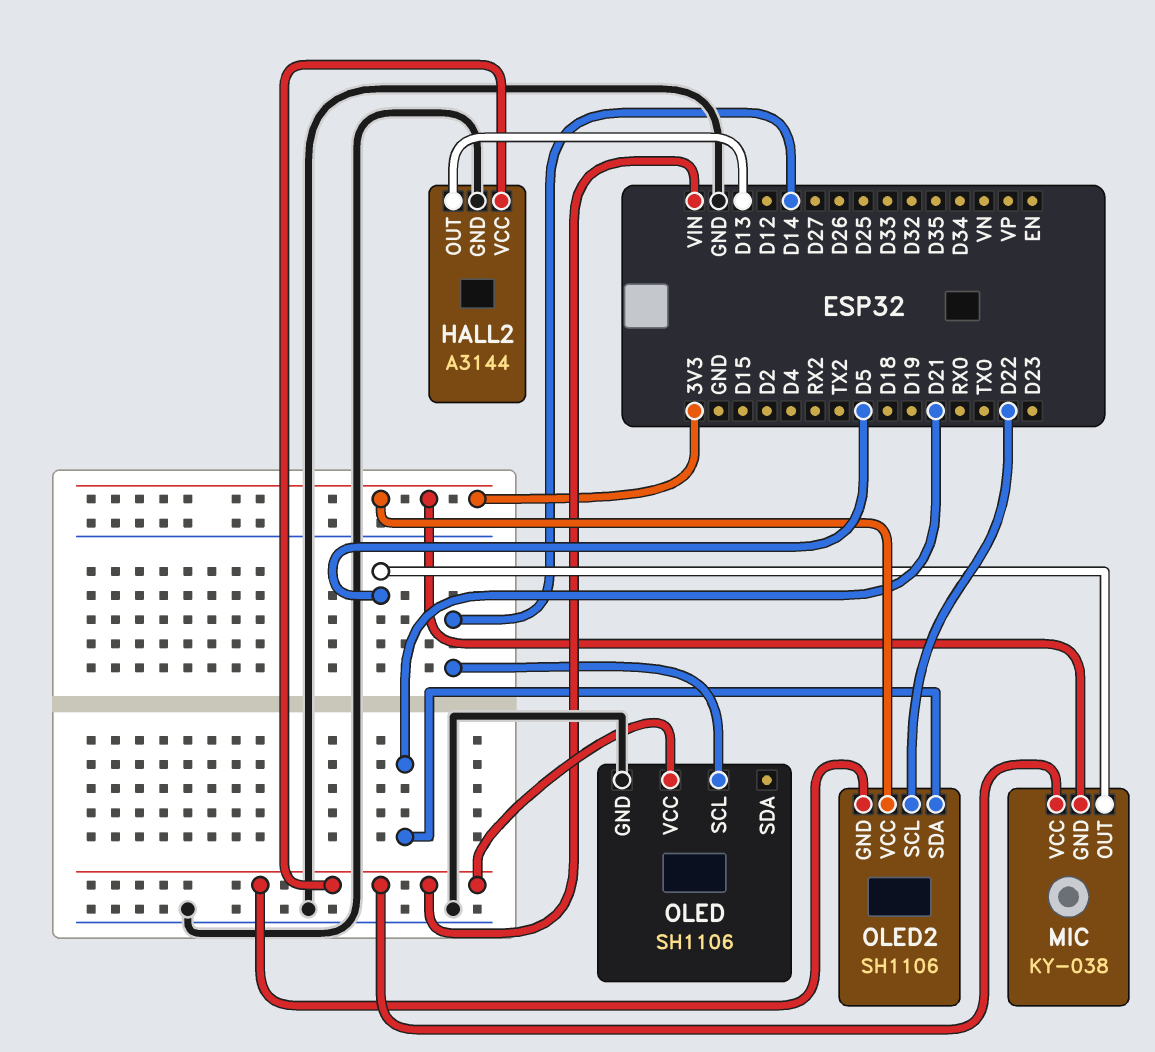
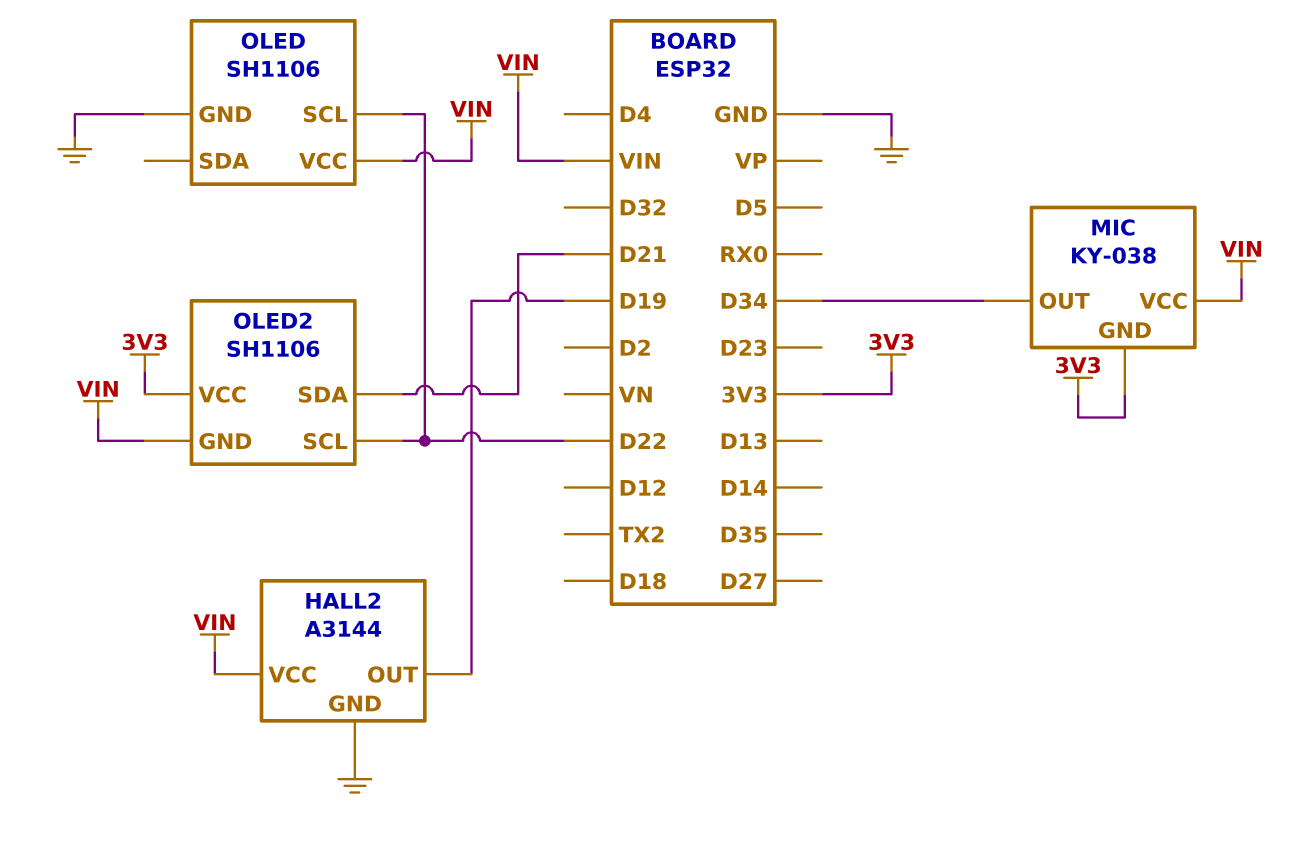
HALL2 pin OUT: D13 -> D19
MIC pin OUT: D5 -> D34
OLED pin SCL: D14 -> D22

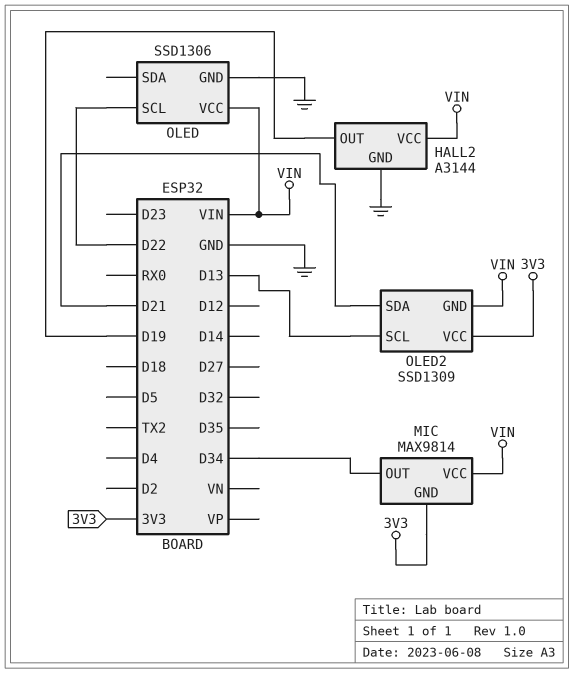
MIC: KY-038 -> MAX9814
OLED: SH1106 -> SSD1306
OLED2: SH1106 -> SSD1309
OLED2 pin SCL: D22 -> D13

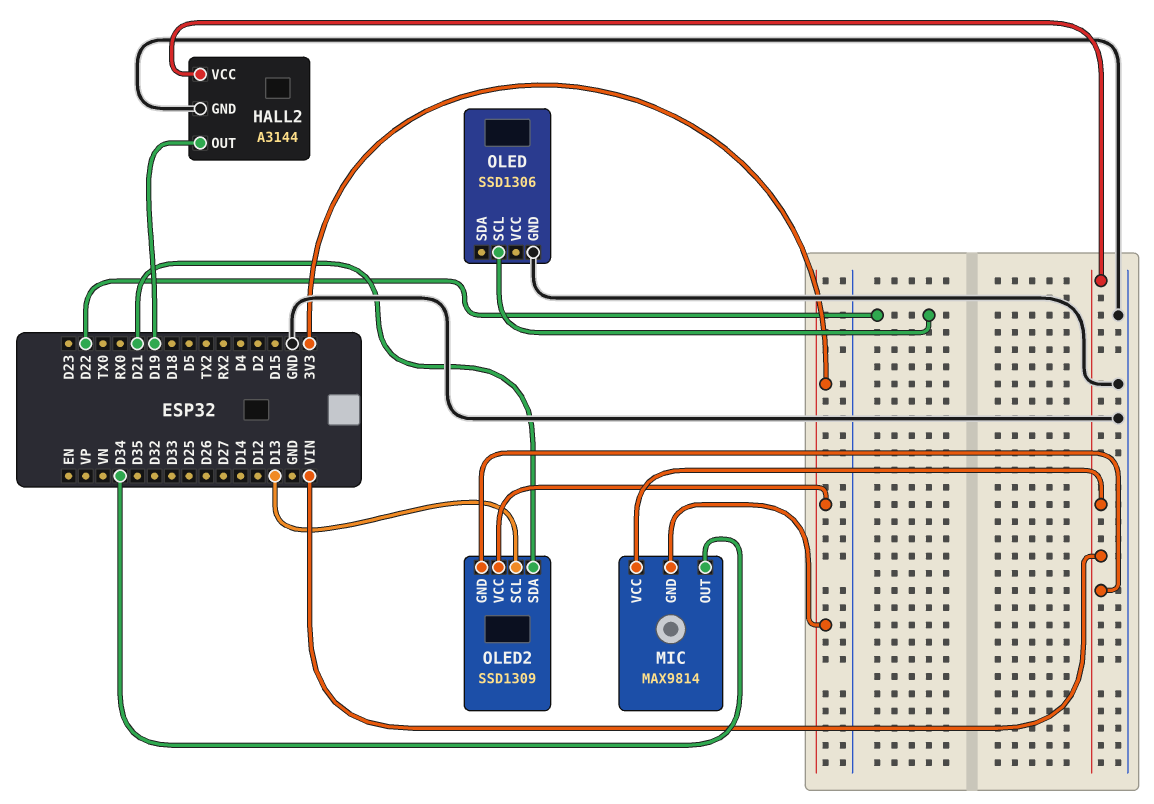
OLED pin VCC: VIN -> none

